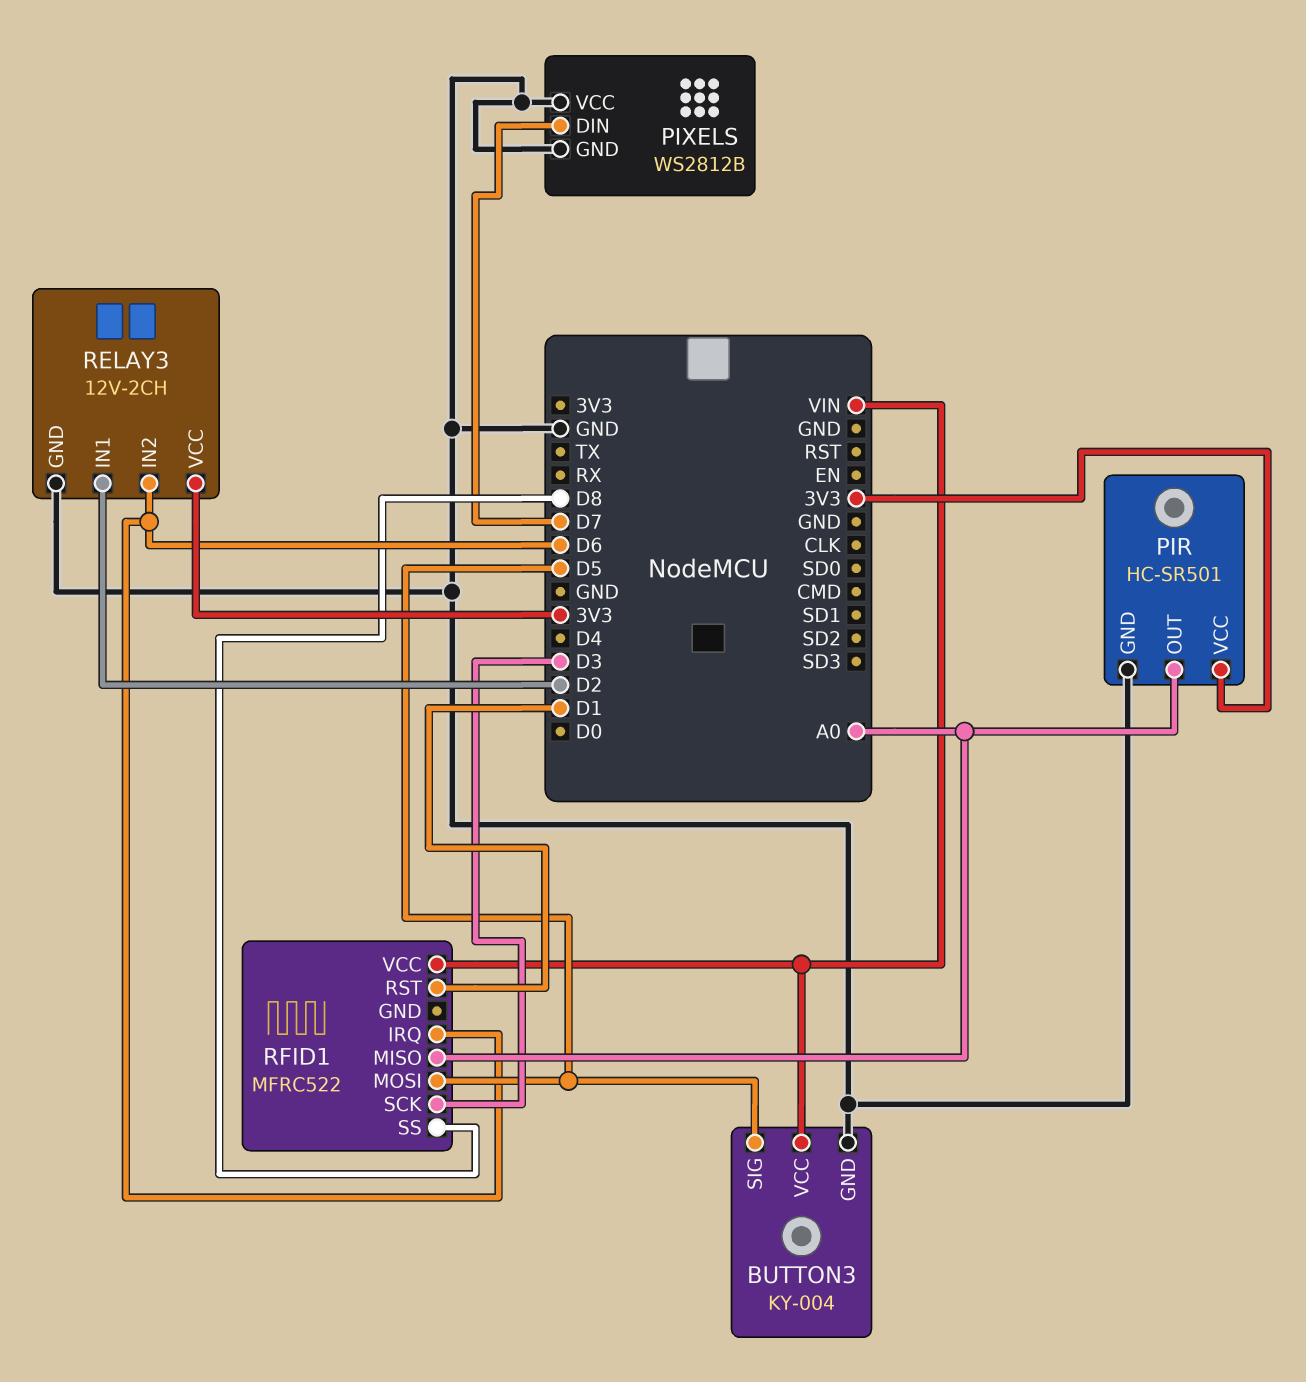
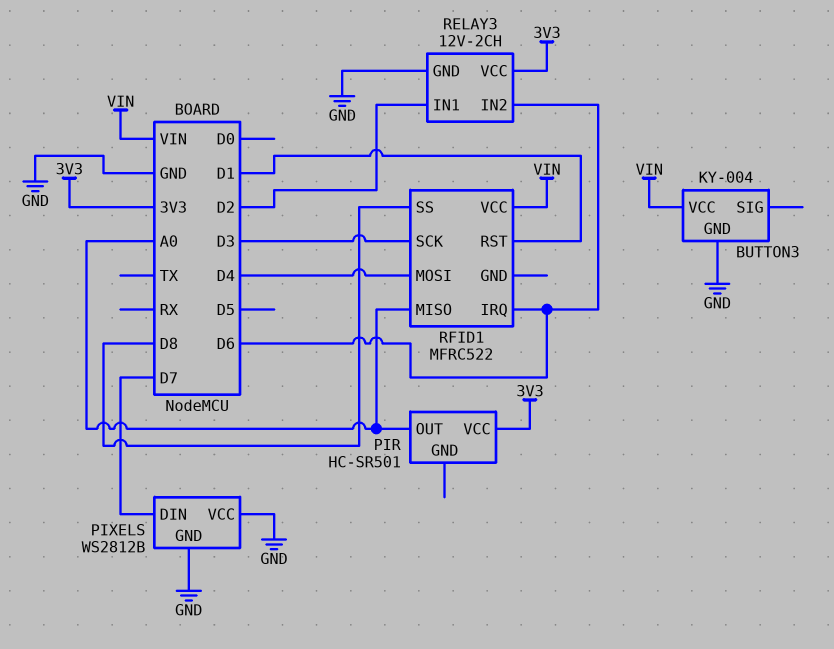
BUTTON3 pin SIG: D5 -> none
PIR pin GND: GND -> none
RFID1 pin MOSI: D5 -> D4

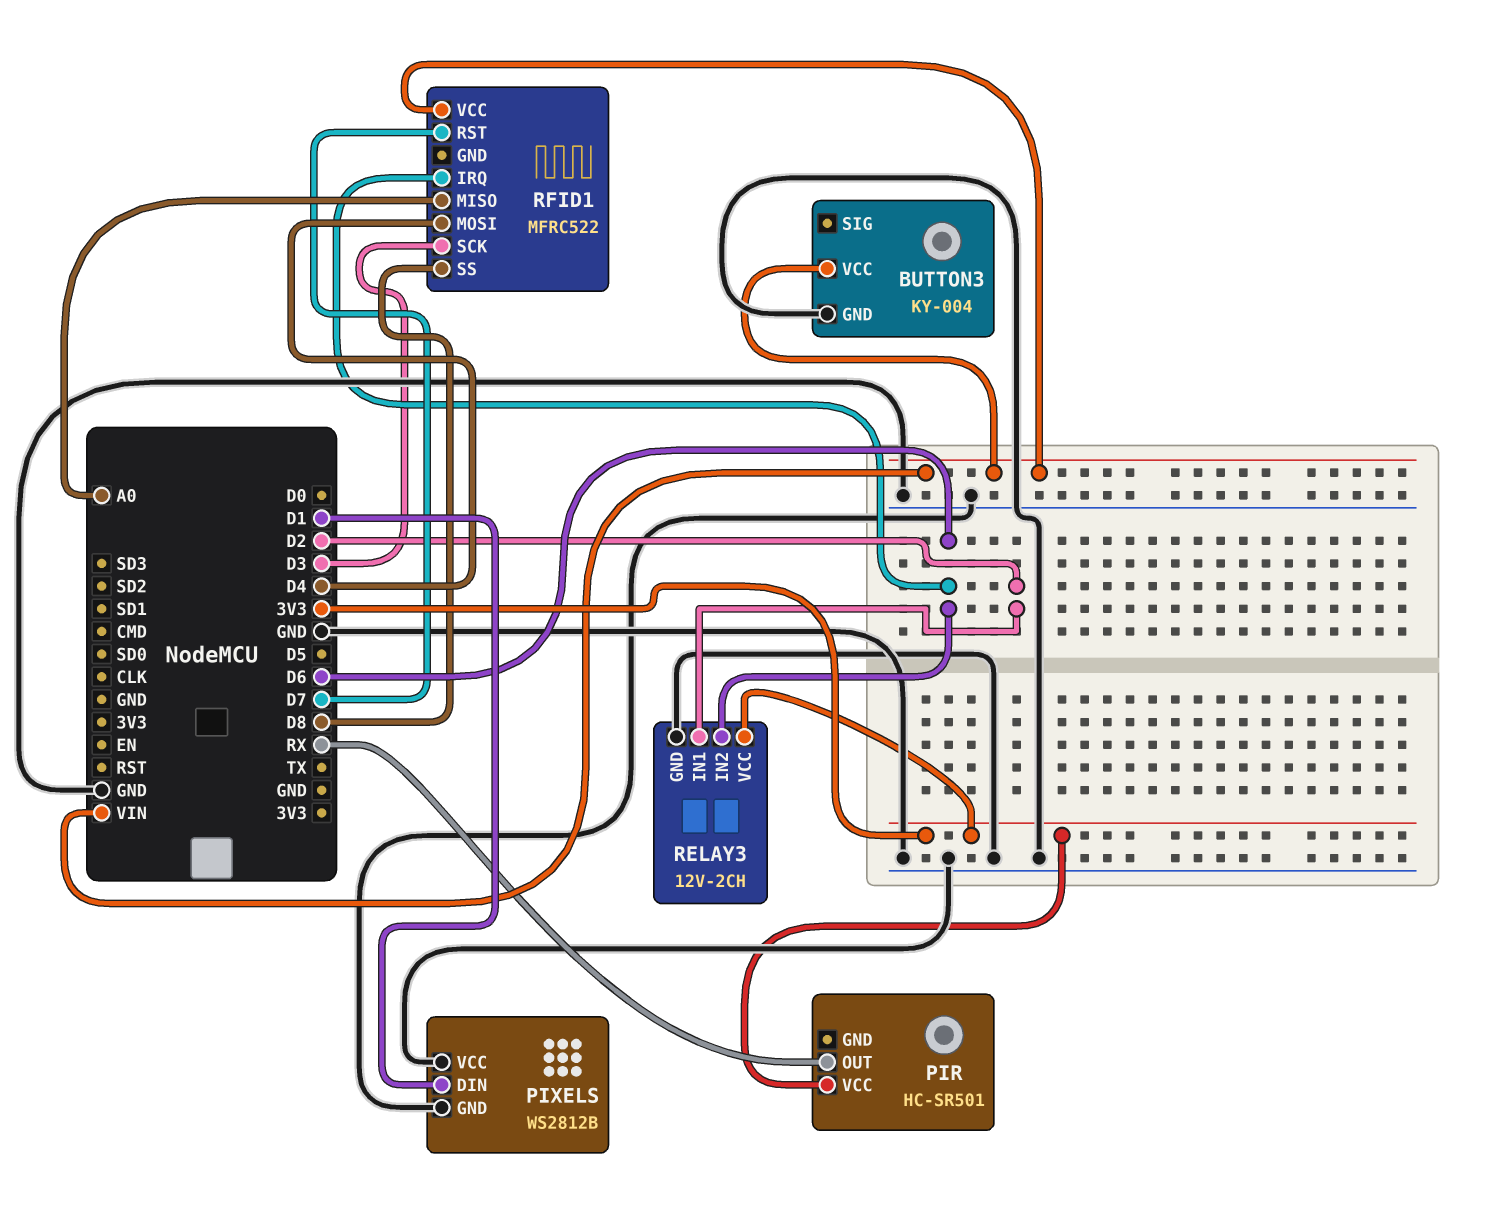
PIR pin OUT: A0 -> RX
PIXELS pin DIN: D7 -> D1
RFID1 pin RST: D1 -> D7

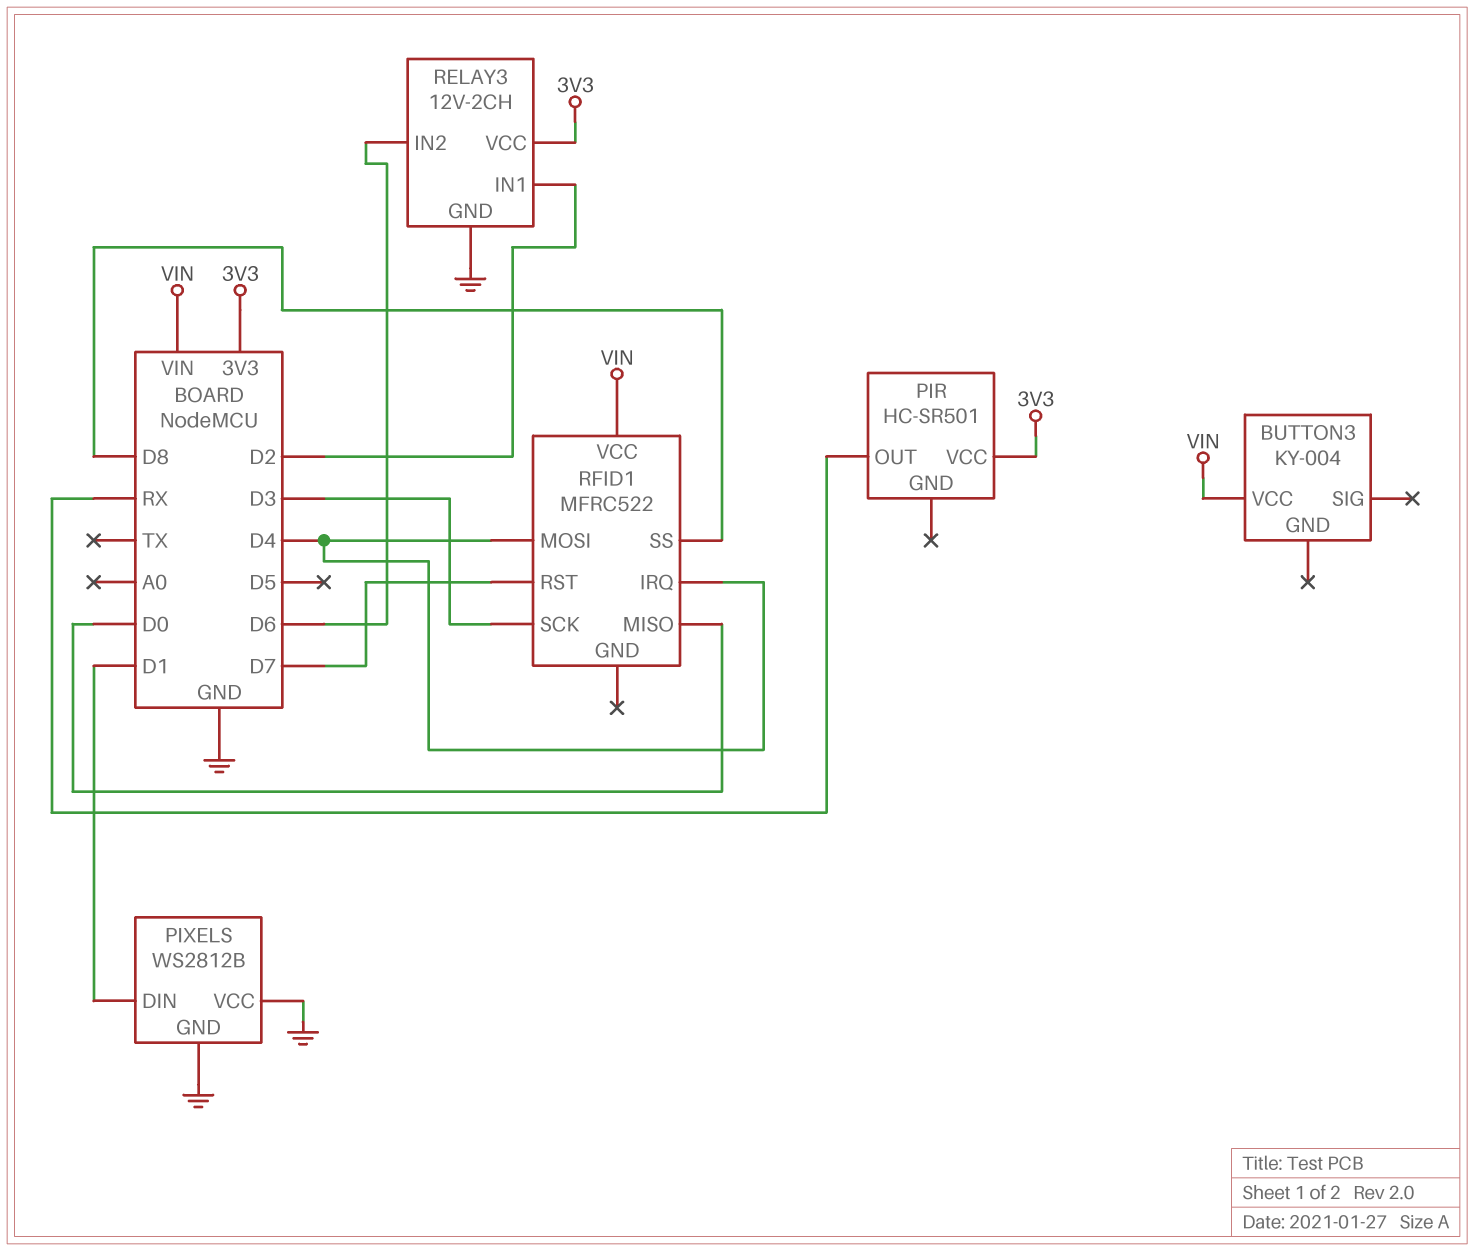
BUTTON3 pin GND: GND -> none
RFID1 pin IRQ: D6 -> D4
RFID1 pin MISO: A0 -> D0

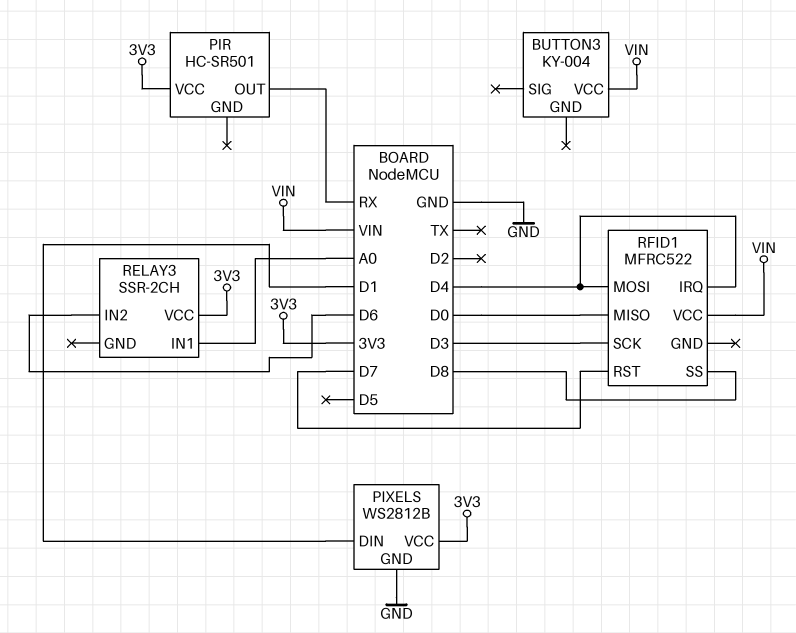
PIXELS pin VCC: GND -> 3V3
RELAY3: 12V-2CH -> SSR-2CH
RELAY3 pin GND: GND -> none
RELAY3 pin IN1: D2 -> A0

